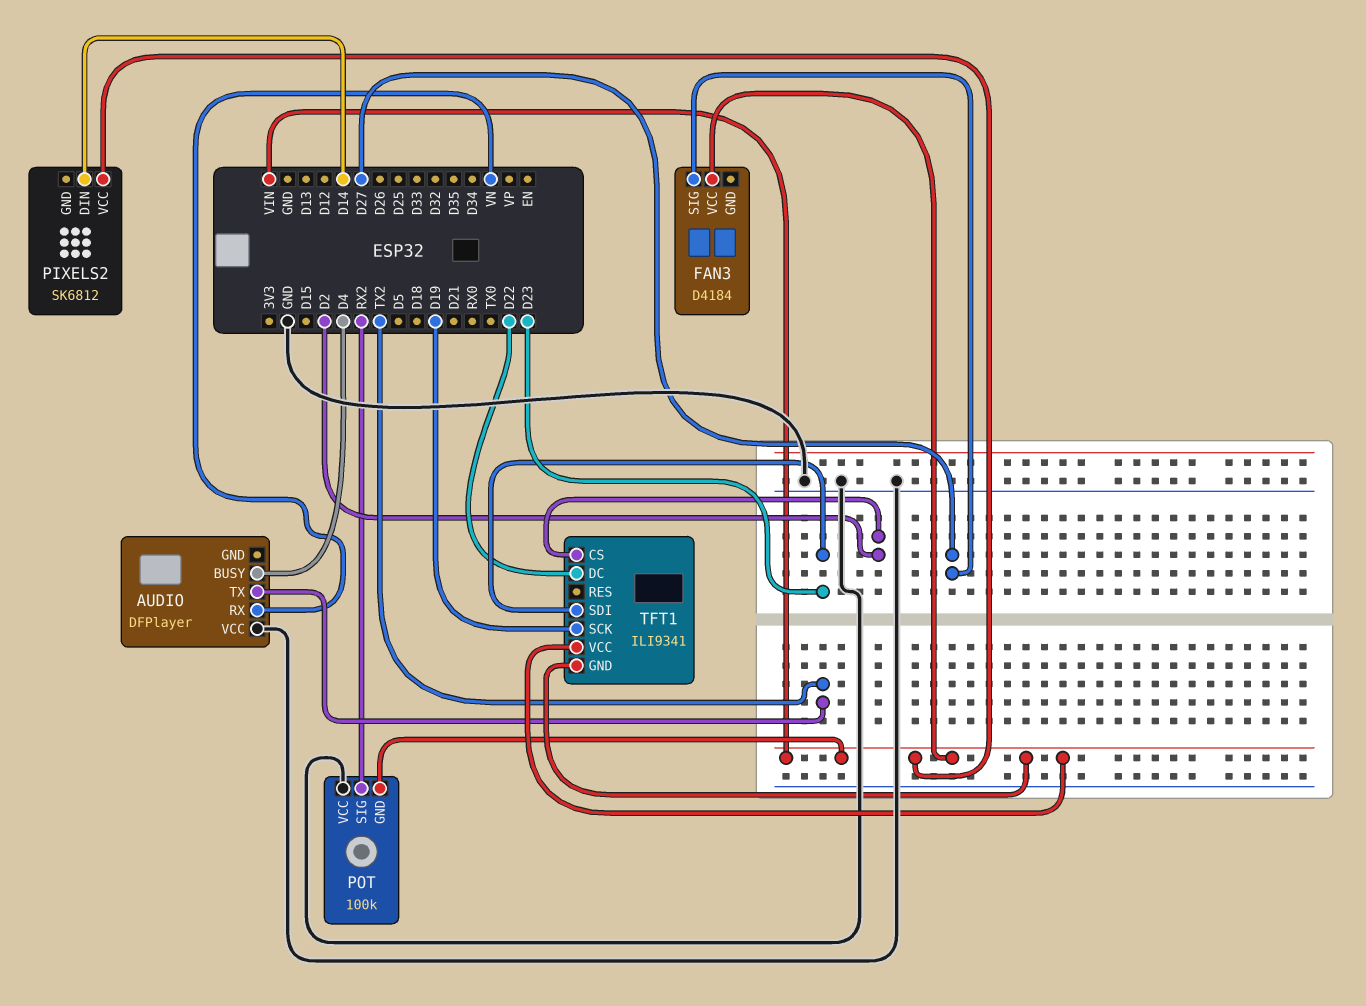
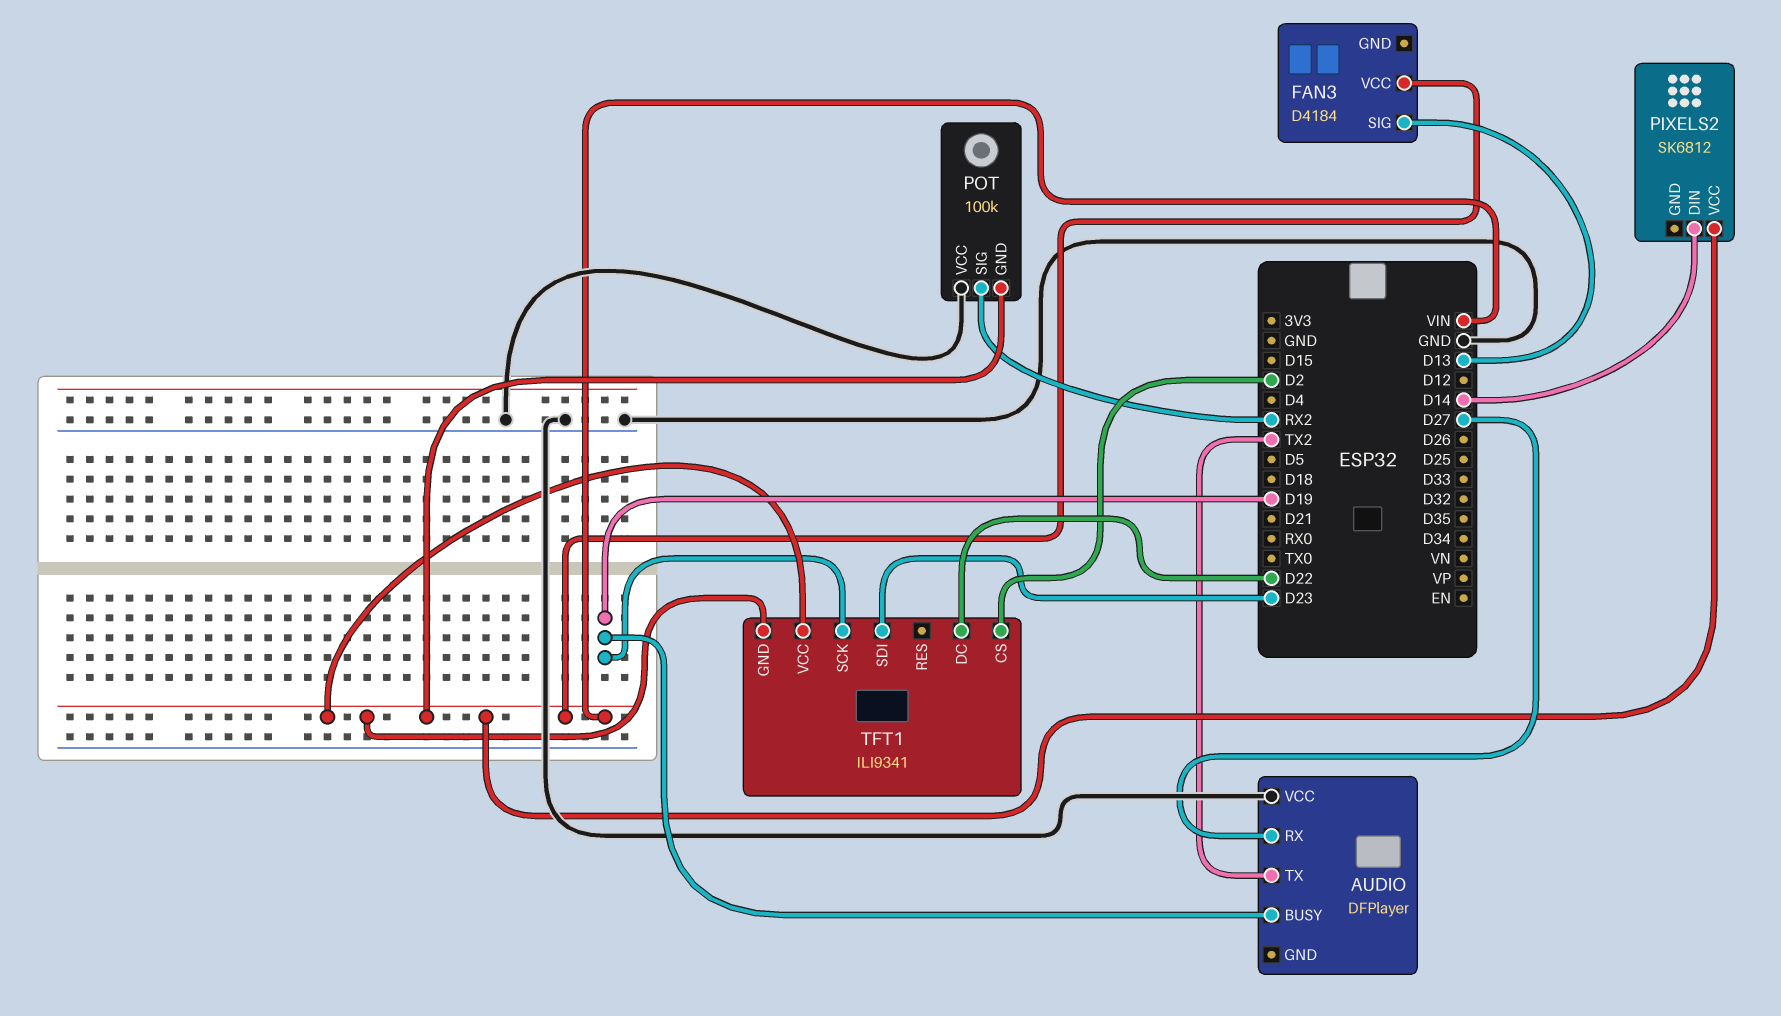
AUDIO pin BUSY: D4 -> D19
AUDIO pin RX: VN -> D27
FAN3 pin SIG: D27 -> D13

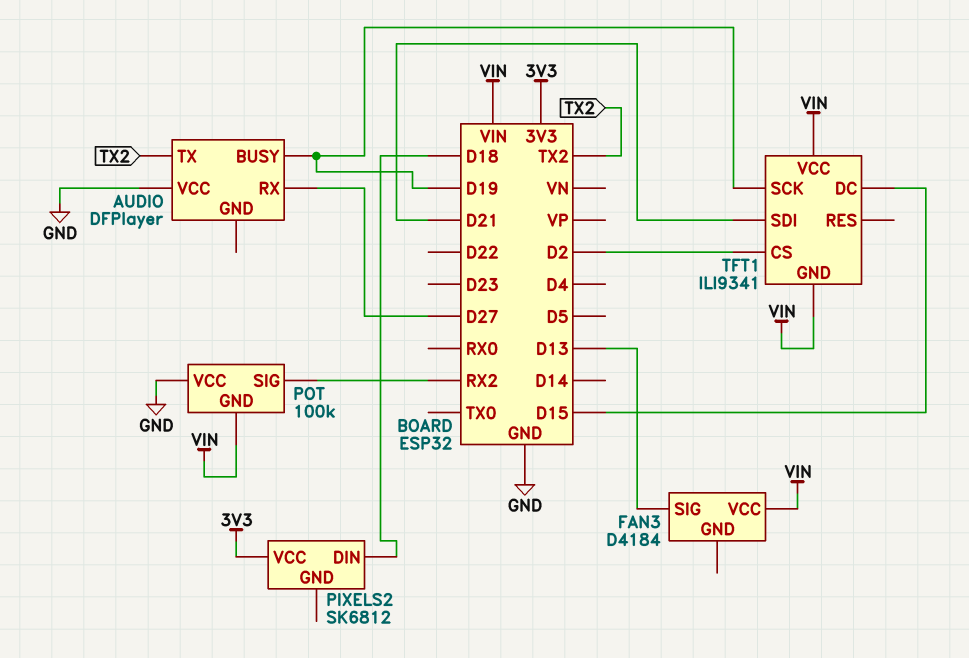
PIXELS2 pin DIN: D14 -> D18
PIXELS2 pin VCC: VIN -> 3V3
TFT1 pin DC: D22 -> D15
TFT1 pin SDI: D23 -> D21

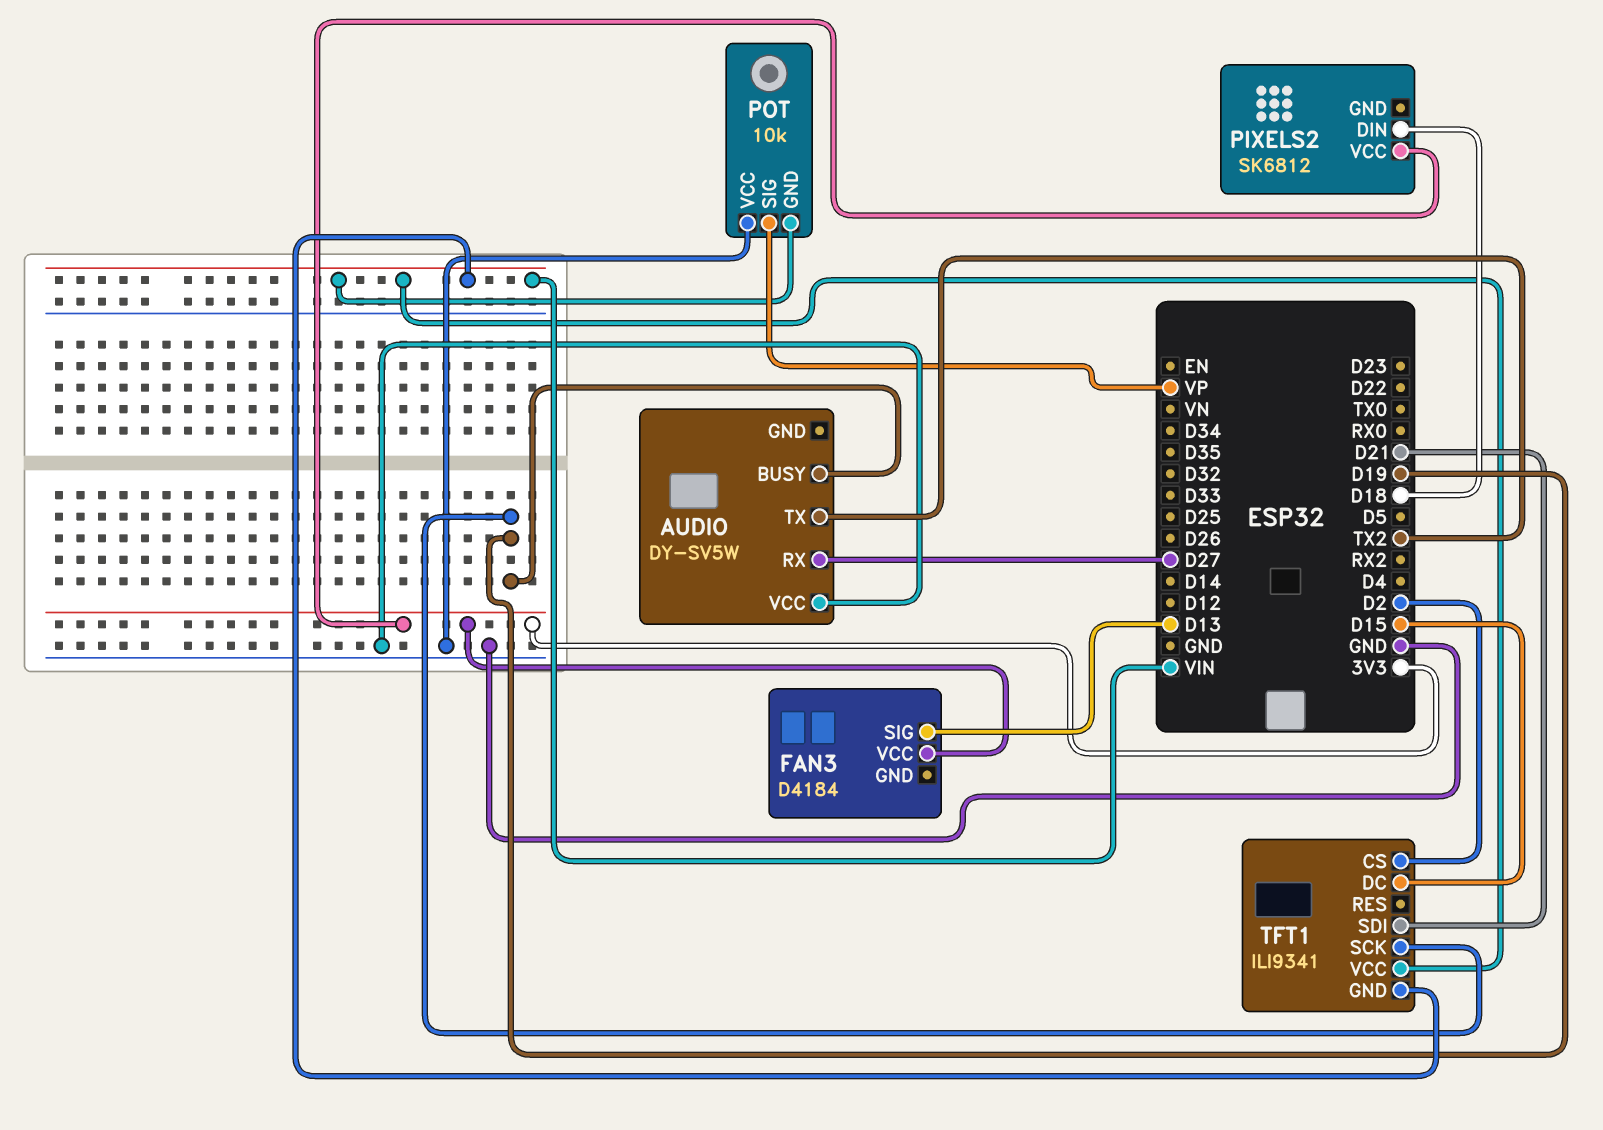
AUDIO: DFPlayer -> DY-SV5W
FAN3 pin VCC: VIN -> 3V3
POT: 100k -> 10k
POT pin SIG: RX2 -> VP

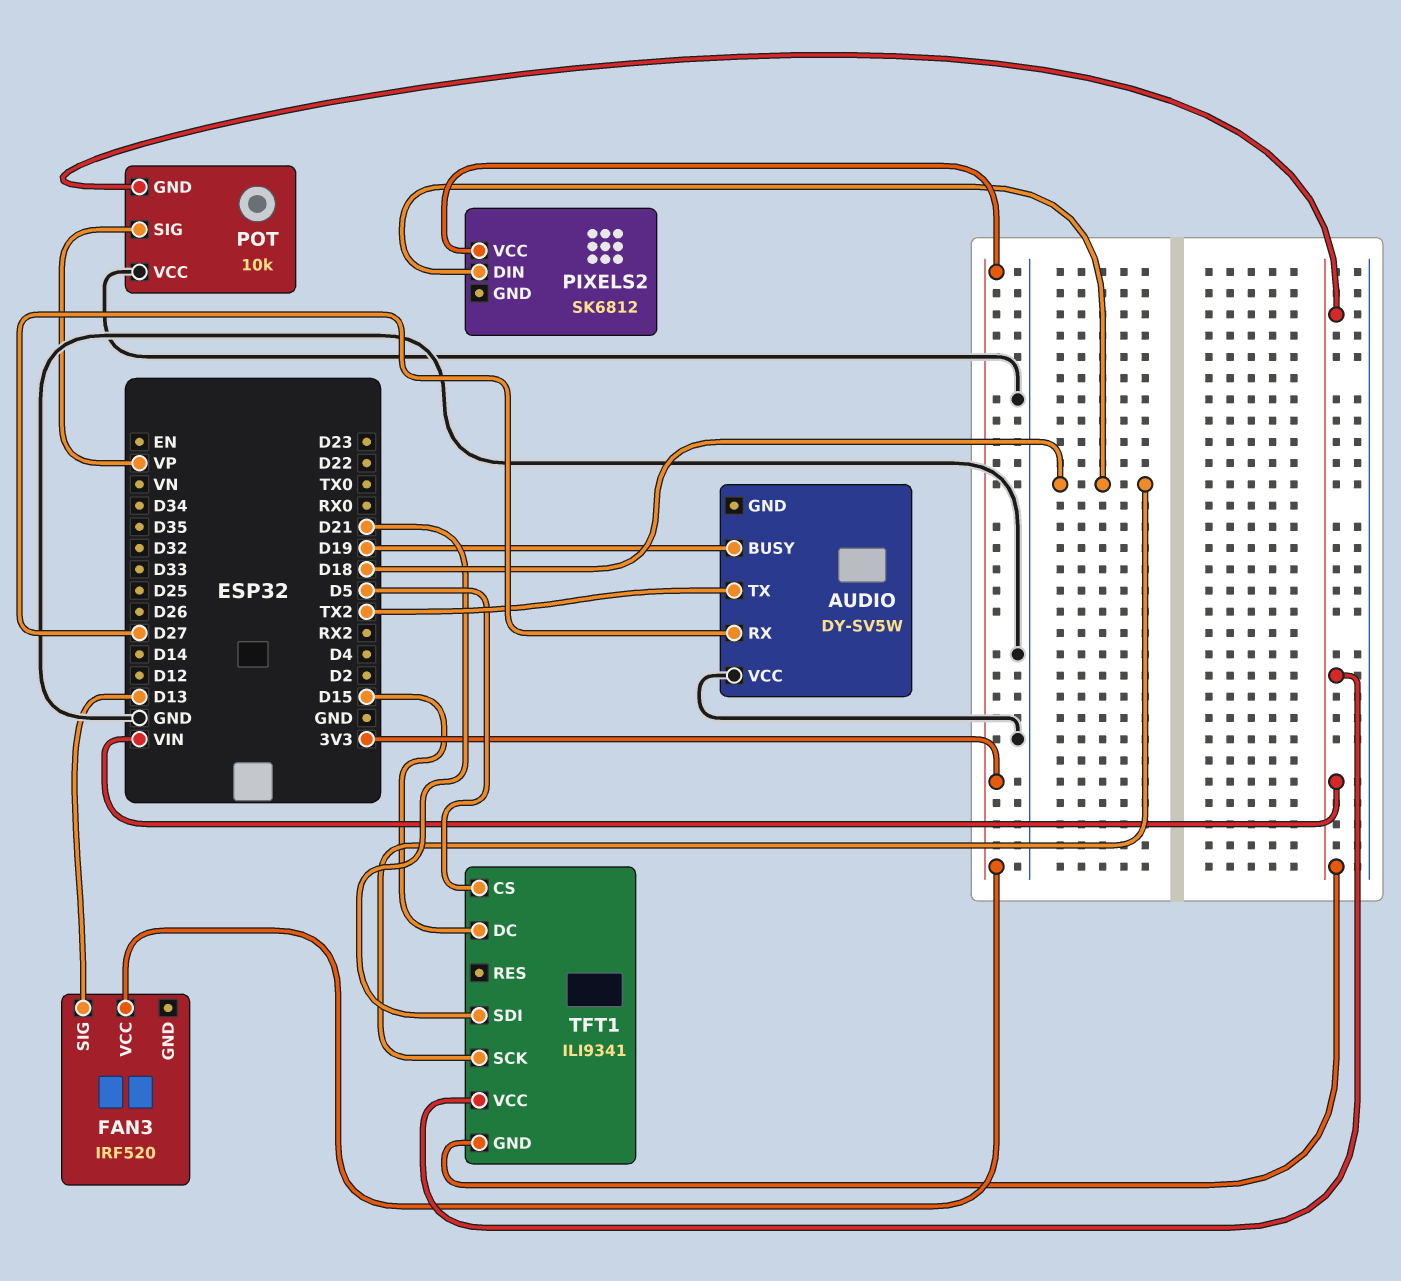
FAN3: D4184 -> IRF520
TFT1 pin CS: D2 -> D5
TFT1 pin SCK: D19 -> D18

